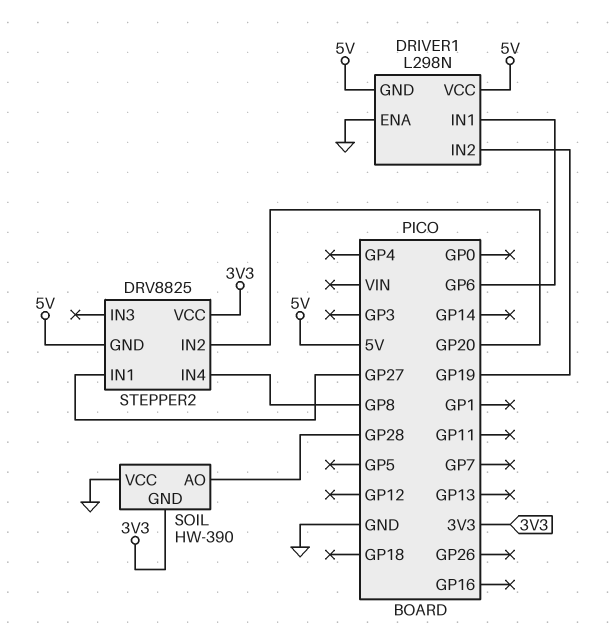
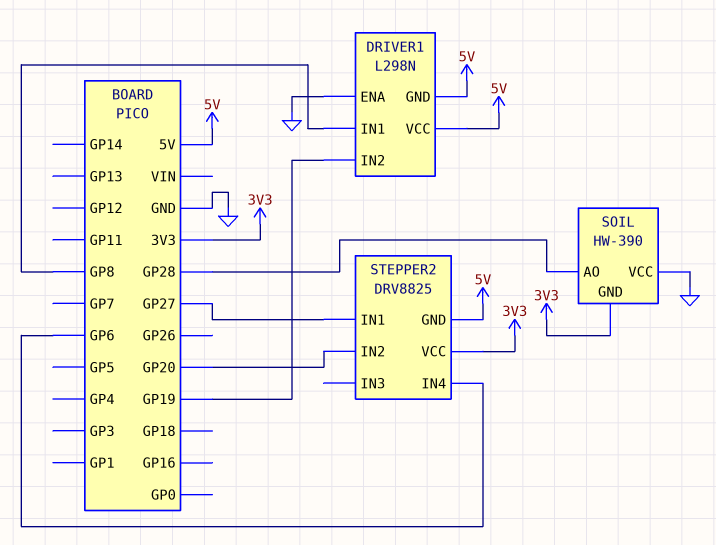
DRIVER1 pin IN1: GP6 -> GP8
STEPPER2 pin IN4: GP8 -> GP6

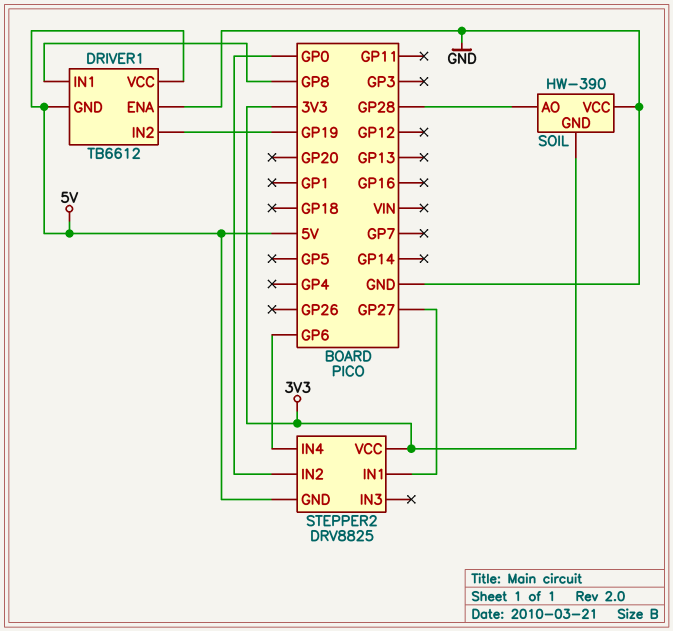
DRIVER1: L298N -> TB6612
STEPPER2 pin IN2: GP20 -> GP0

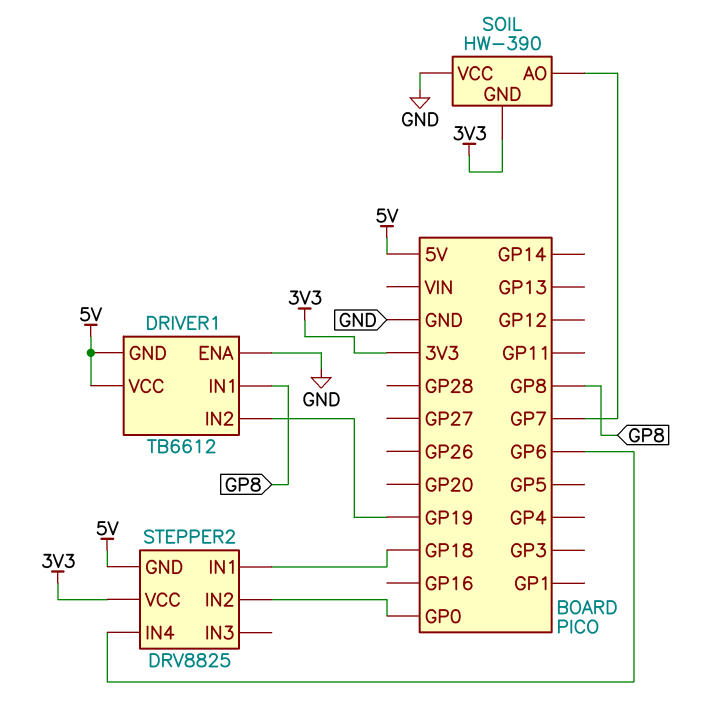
SOIL pin AO: GP28 -> GP7
STEPPER2 pin IN1: GP27 -> GP18

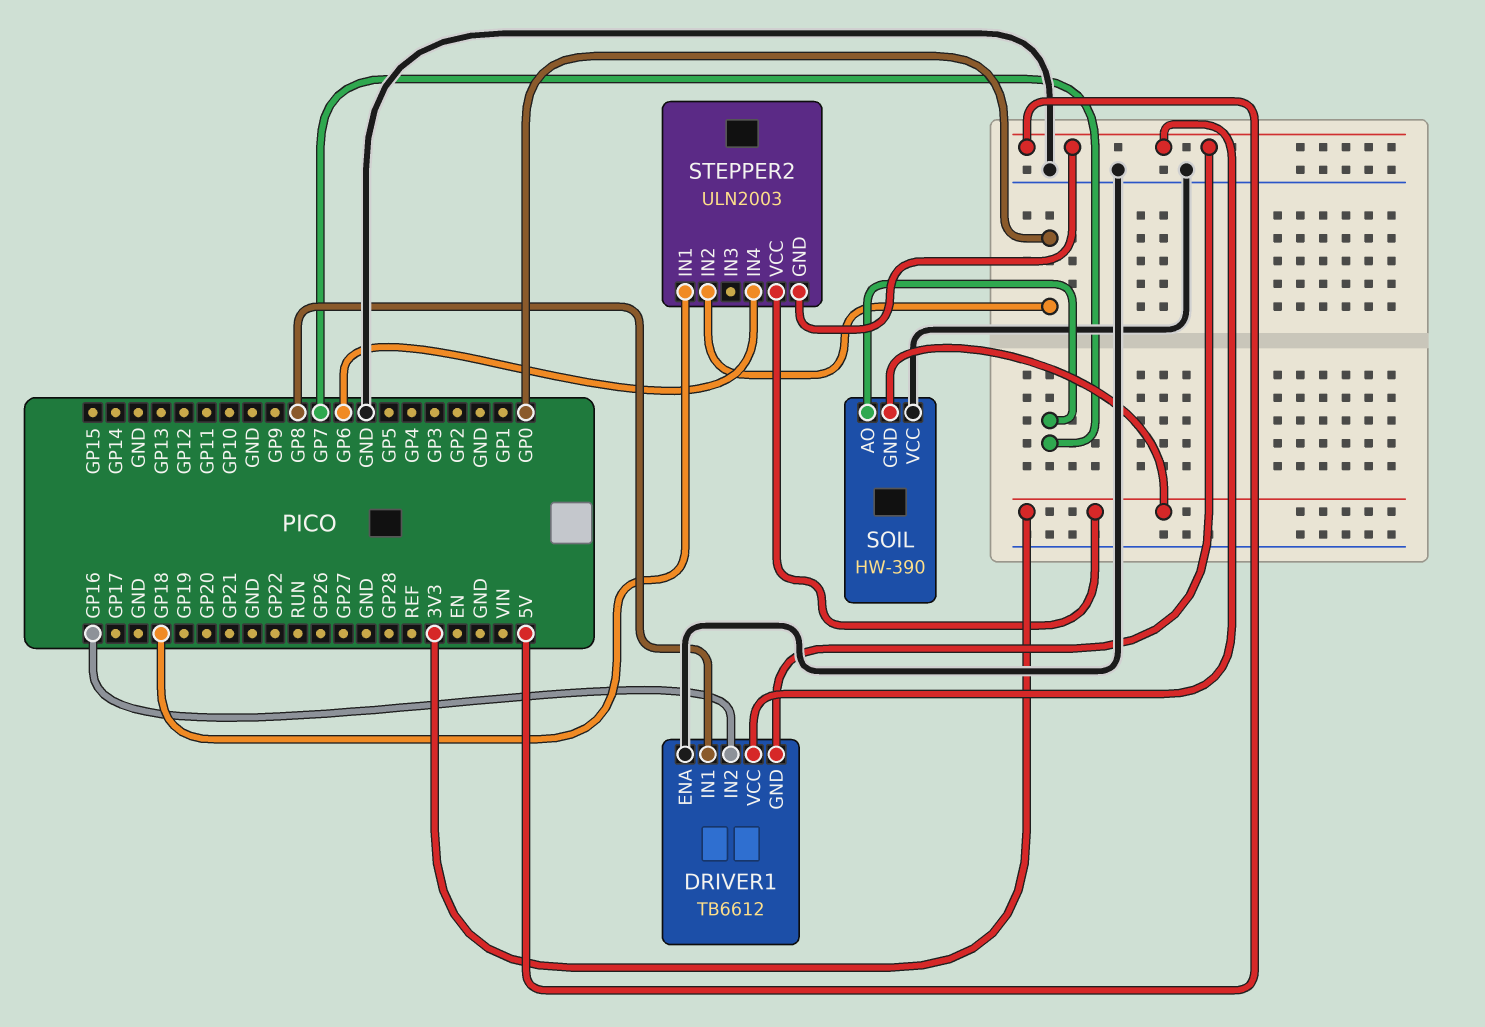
DRIVER1 pin IN2: GP19 -> GP16
STEPPER2: DRV8825 -> ULN2003

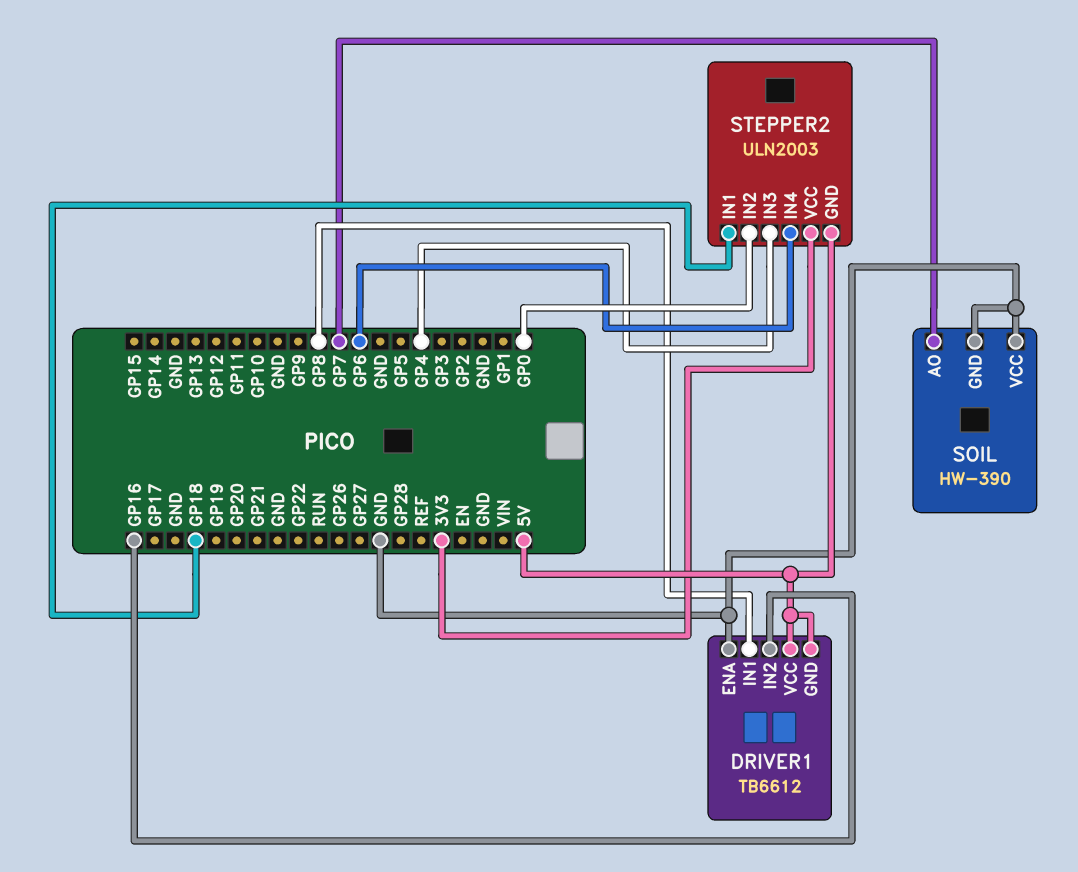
SOIL pin GND: 3V3 -> GND
STEPPER2 pin IN3: none -> GP4

